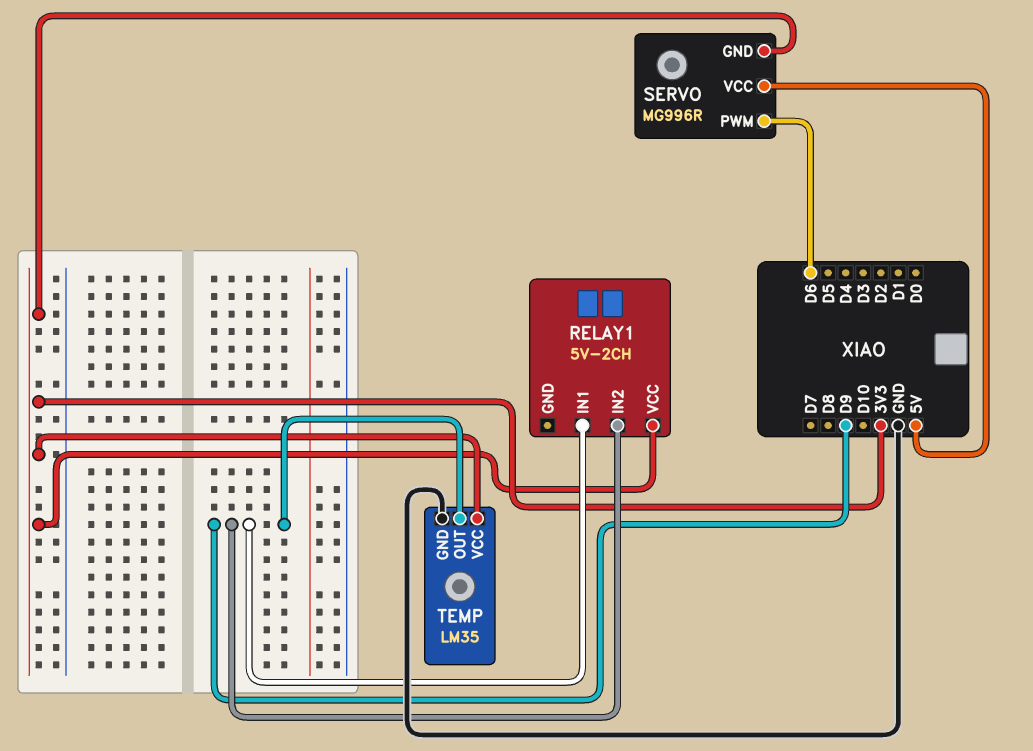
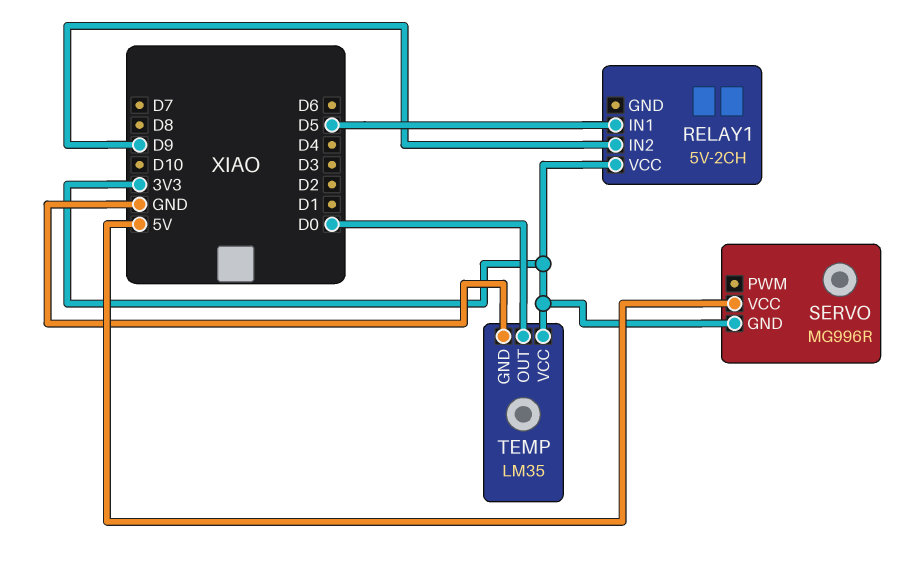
RELAY1 pin IN1: D9 -> D5
SERVO pin PWM: D6 -> none
TEMP pin OUT: D9 -> D0

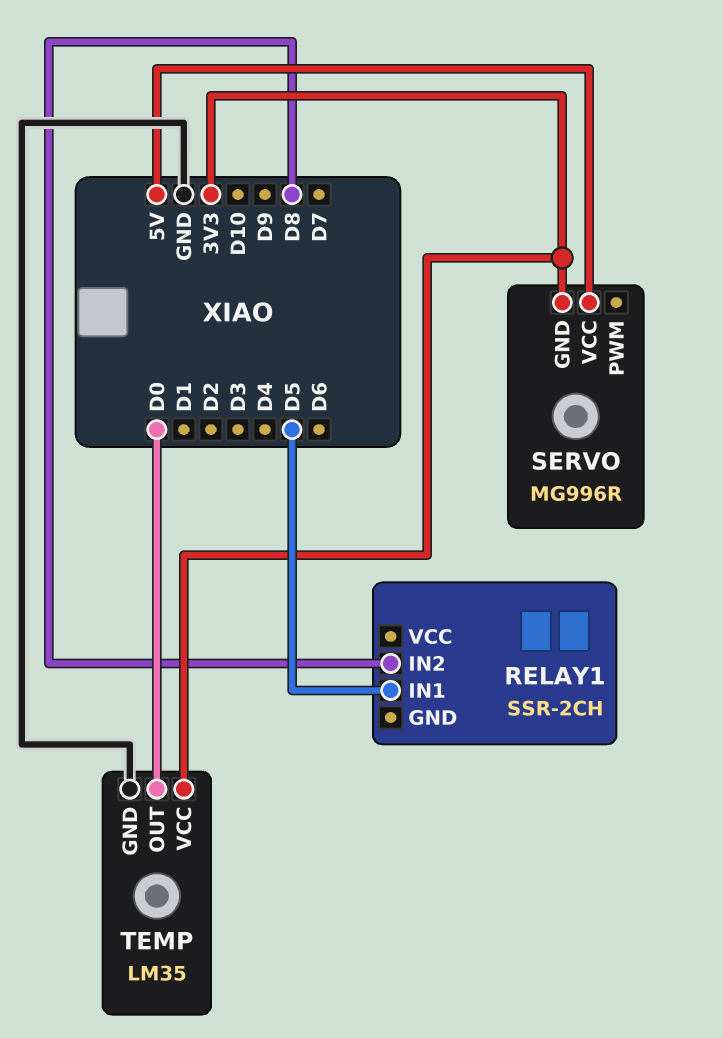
RELAY1: 5V-2CH -> SSR-2CH
RELAY1 pin IN2: D9 -> D8
RELAY1 pin VCC: 3V3 -> none

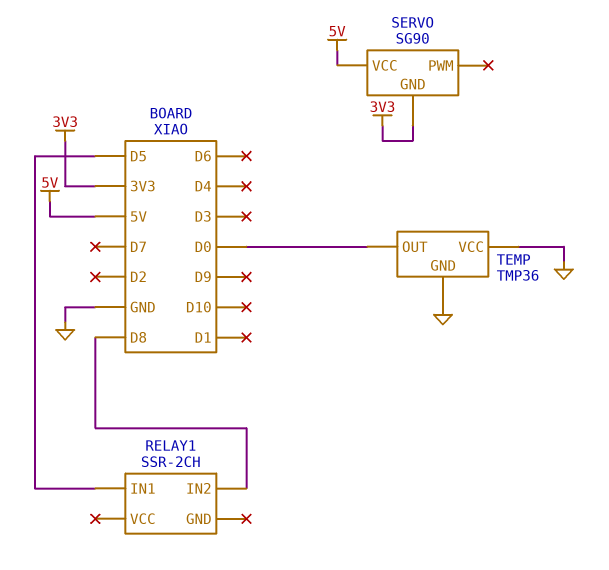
SERVO: MG996R -> SG90
TEMP: LM35 -> TMP36
TEMP pin VCC: 3V3 -> GND

